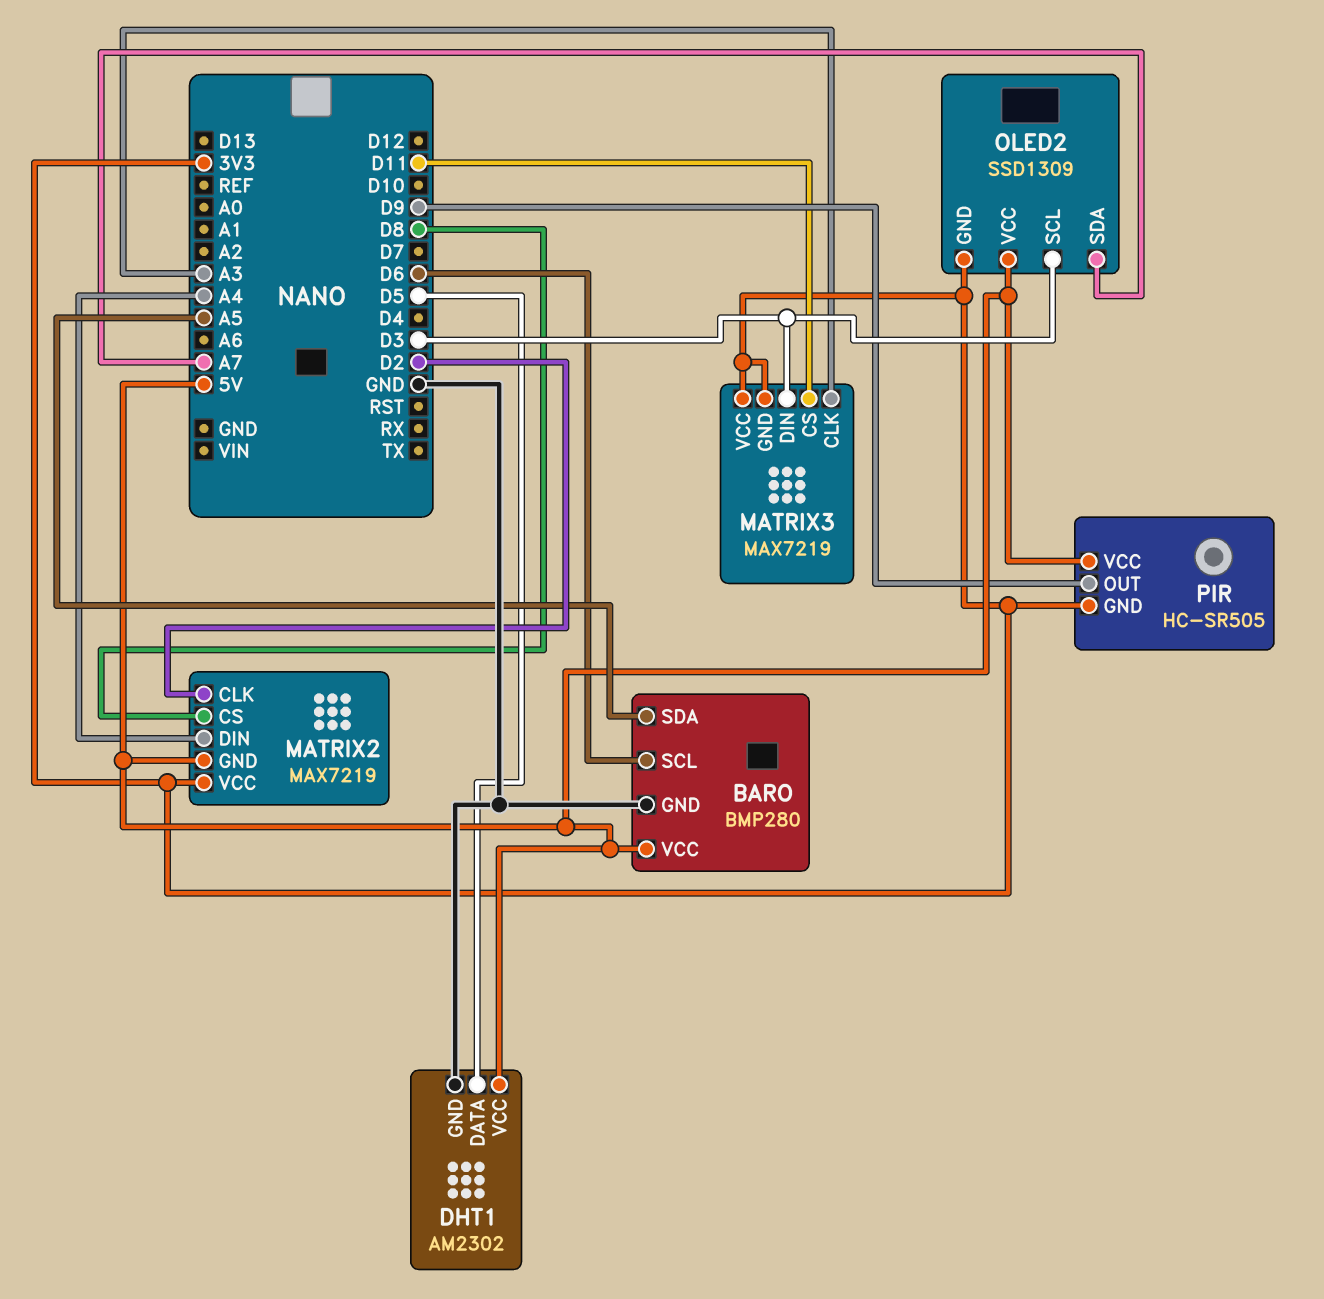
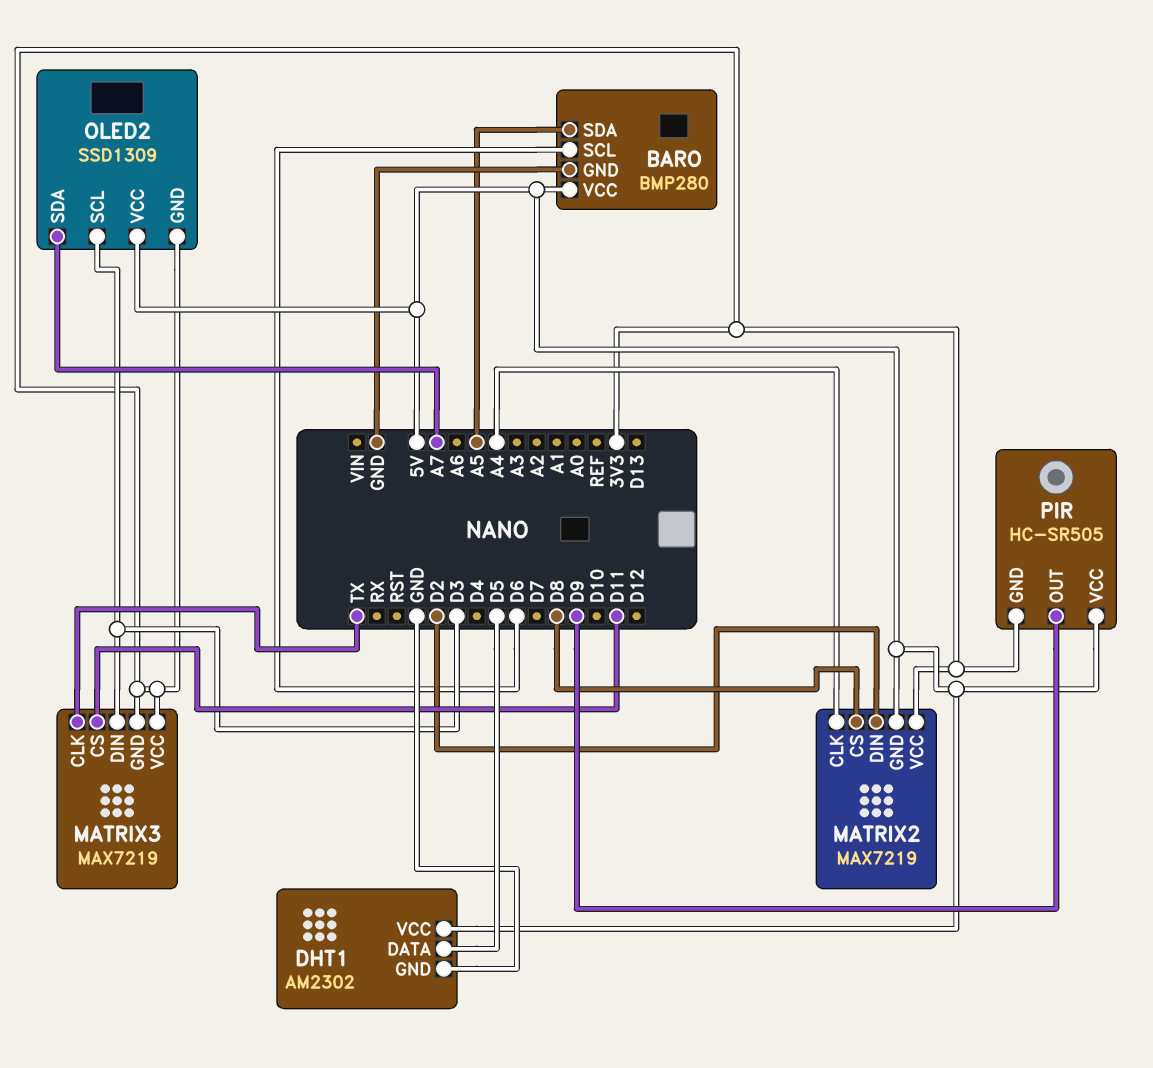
MATRIX2 pin CLK: D2 -> A4
MATRIX2 pin DIN: A4 -> D2
MATRIX3 pin CLK: A3 -> TX

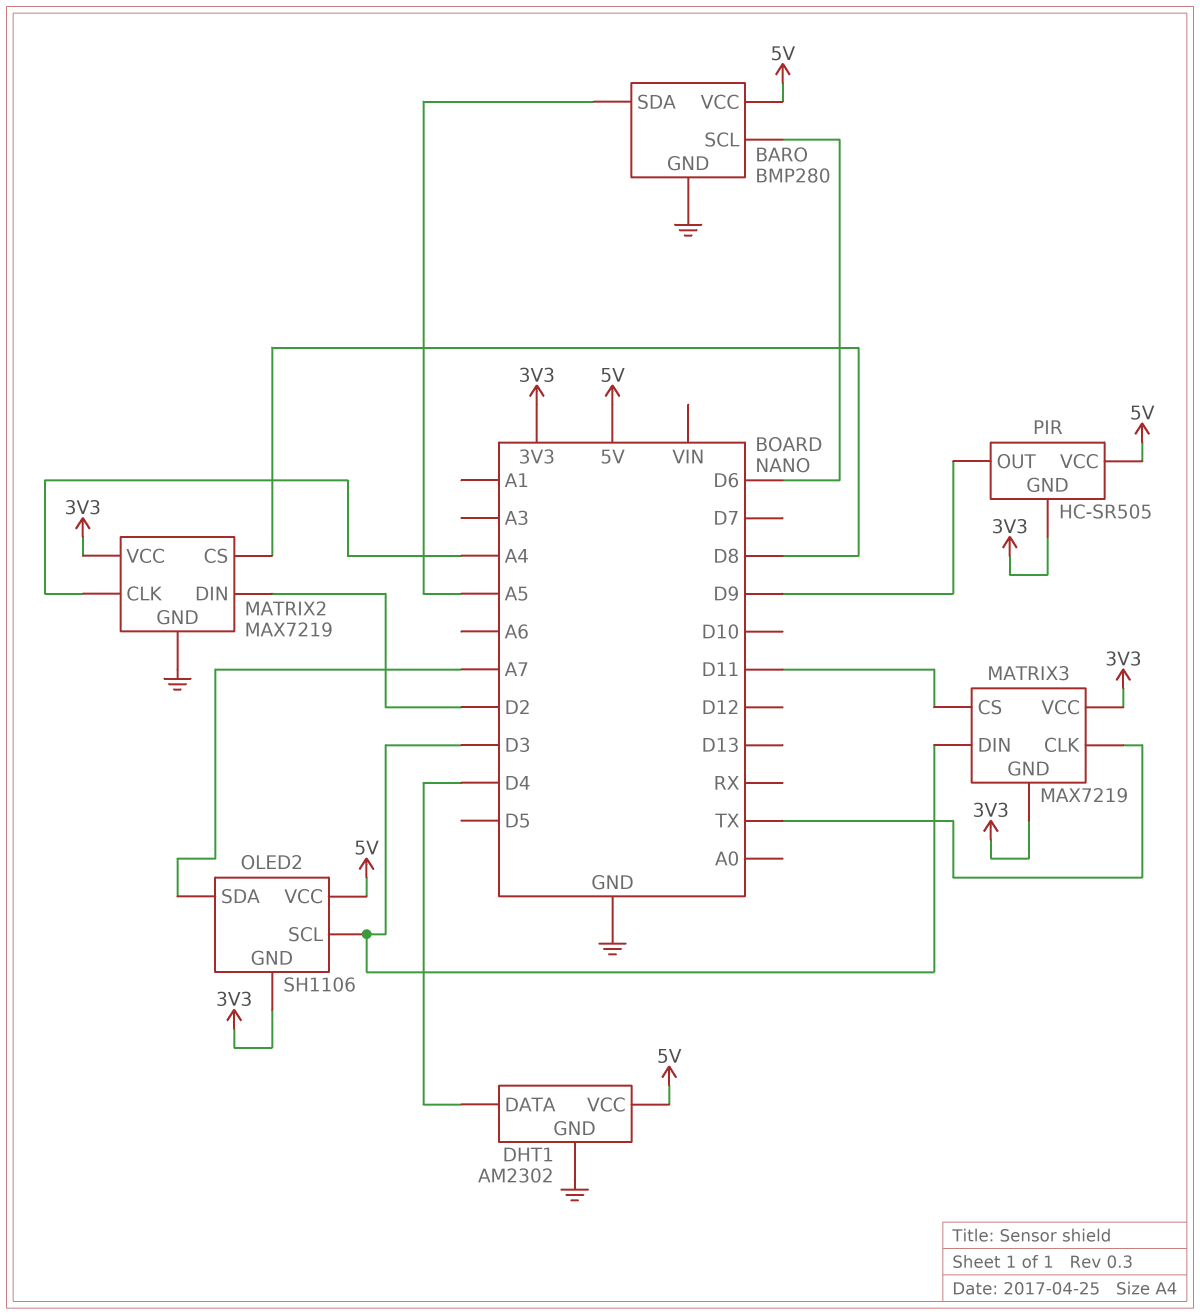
DHT1 pin DATA: D5 -> D4
MATRIX2 pin GND: 5V -> GND
OLED2: SSD1309 -> SH1106

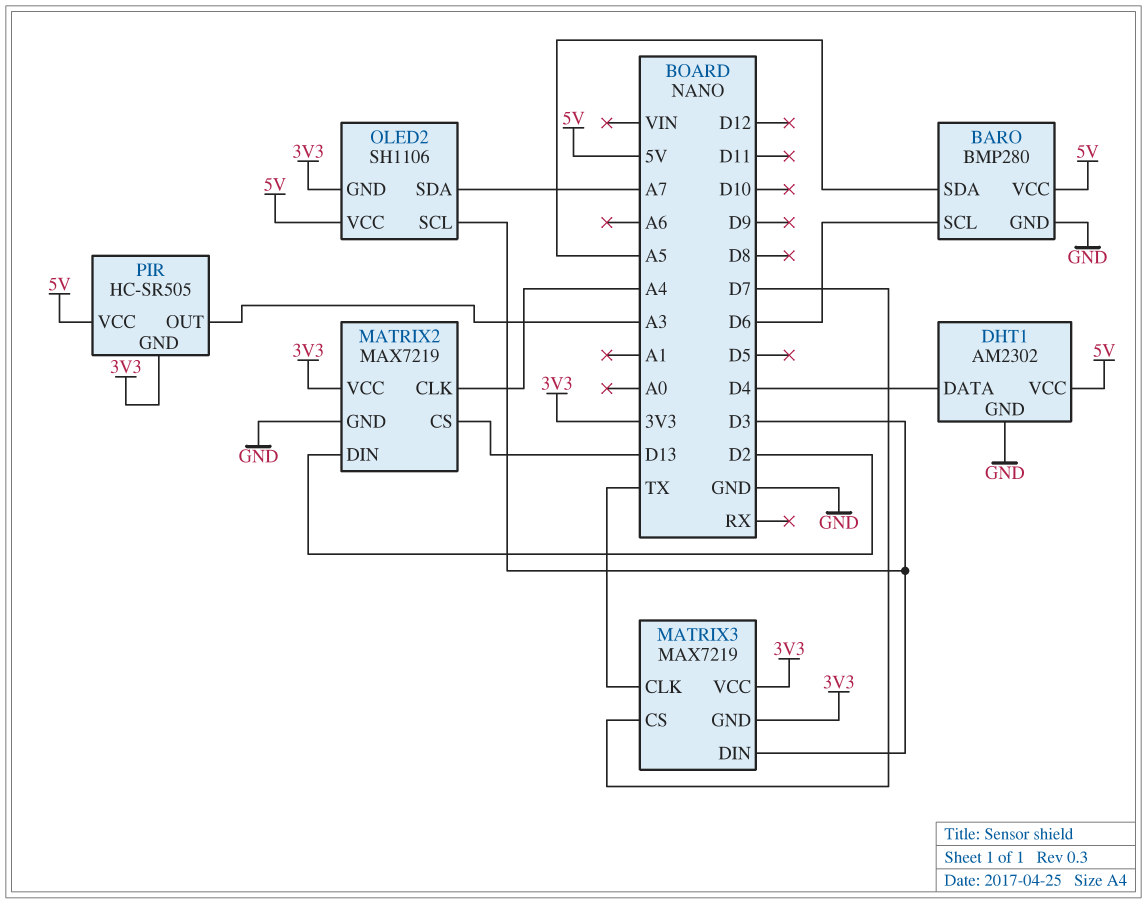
MATRIX2 pin CS: D8 -> D13
MATRIX3 pin CS: D11 -> D7
PIR pin OUT: D9 -> A3

